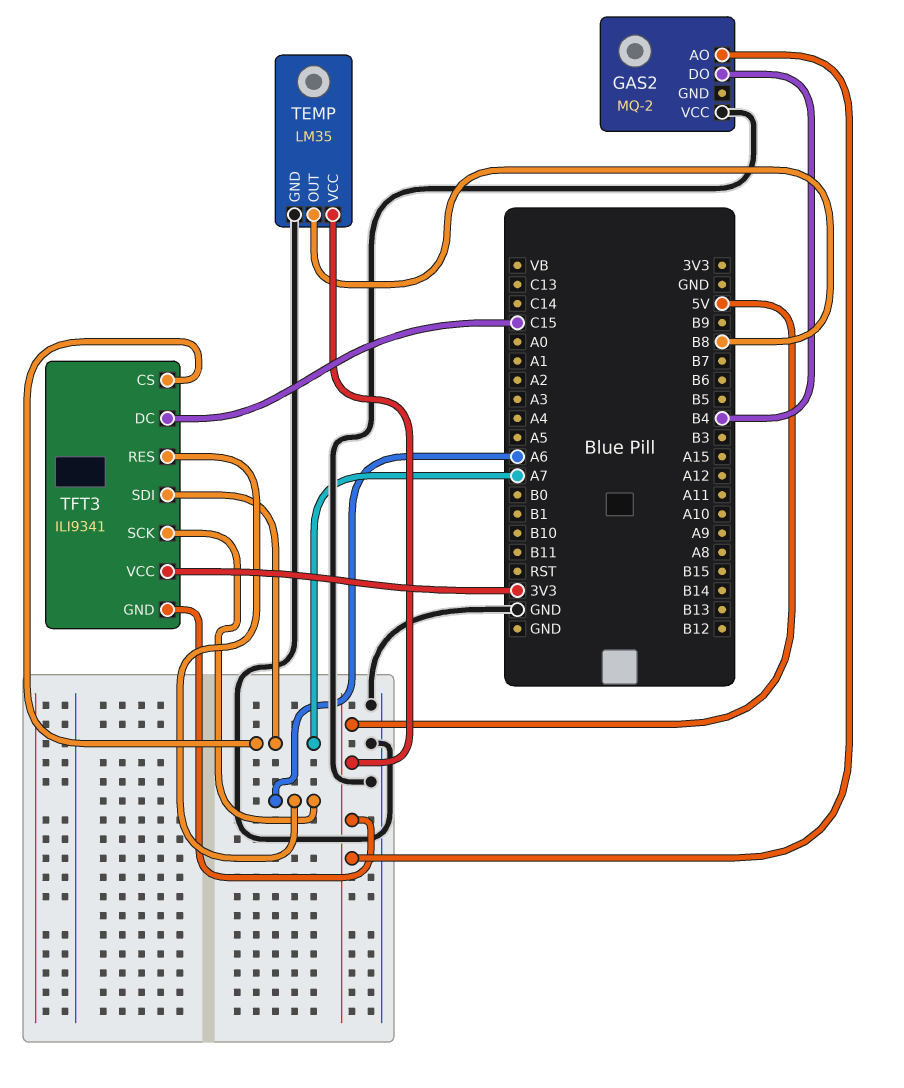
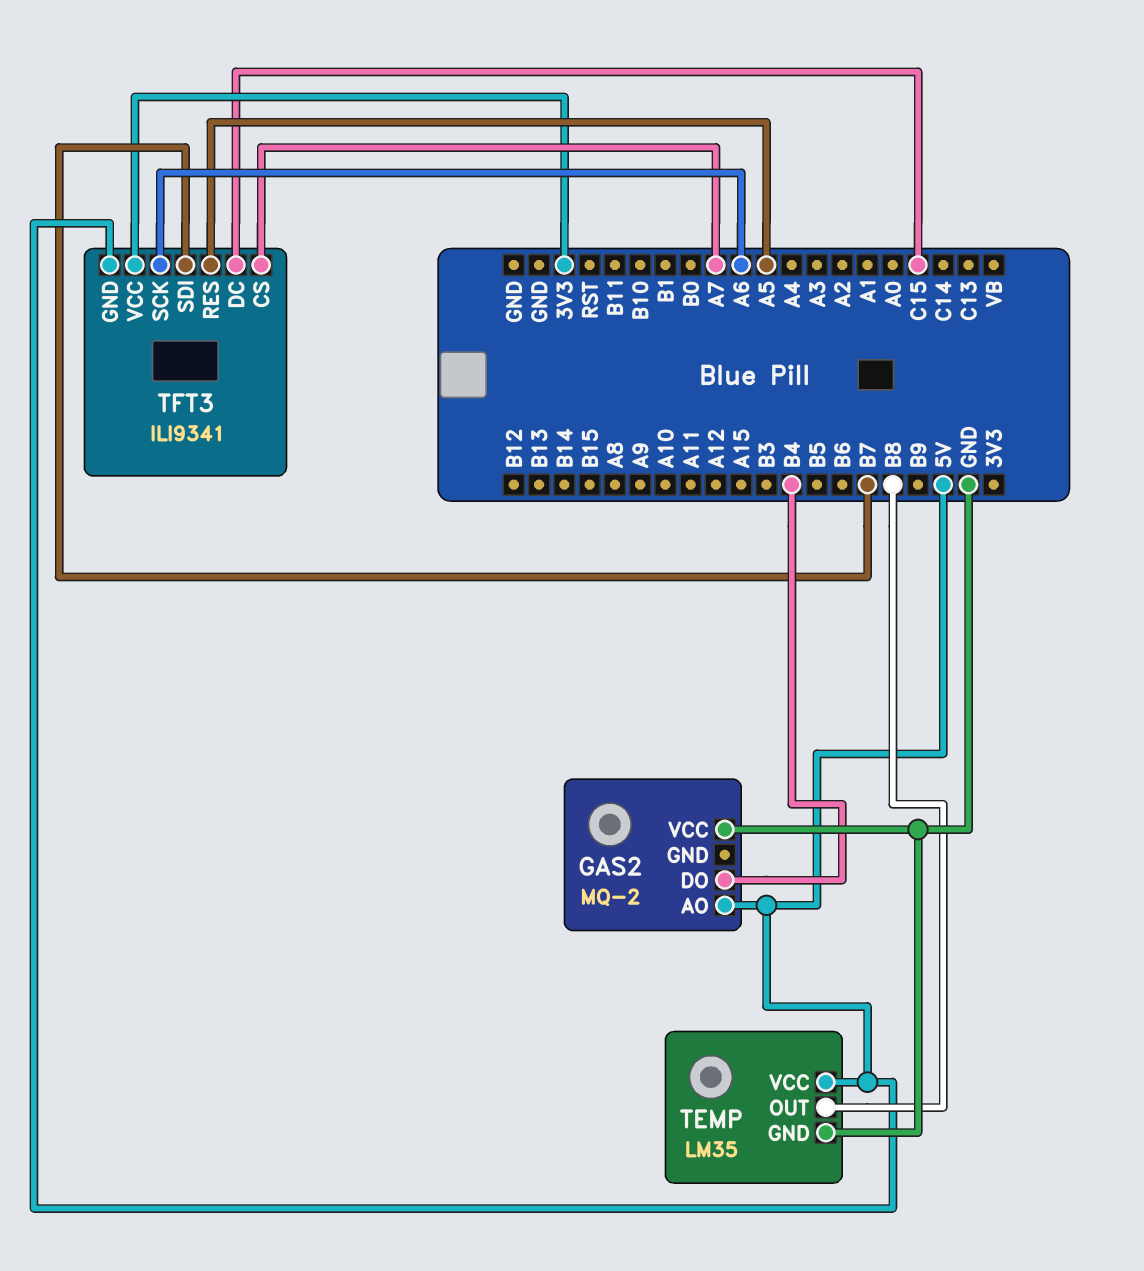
TFT3 pin RES: A6 -> A5
TFT3 pin SDI: A7 -> B7

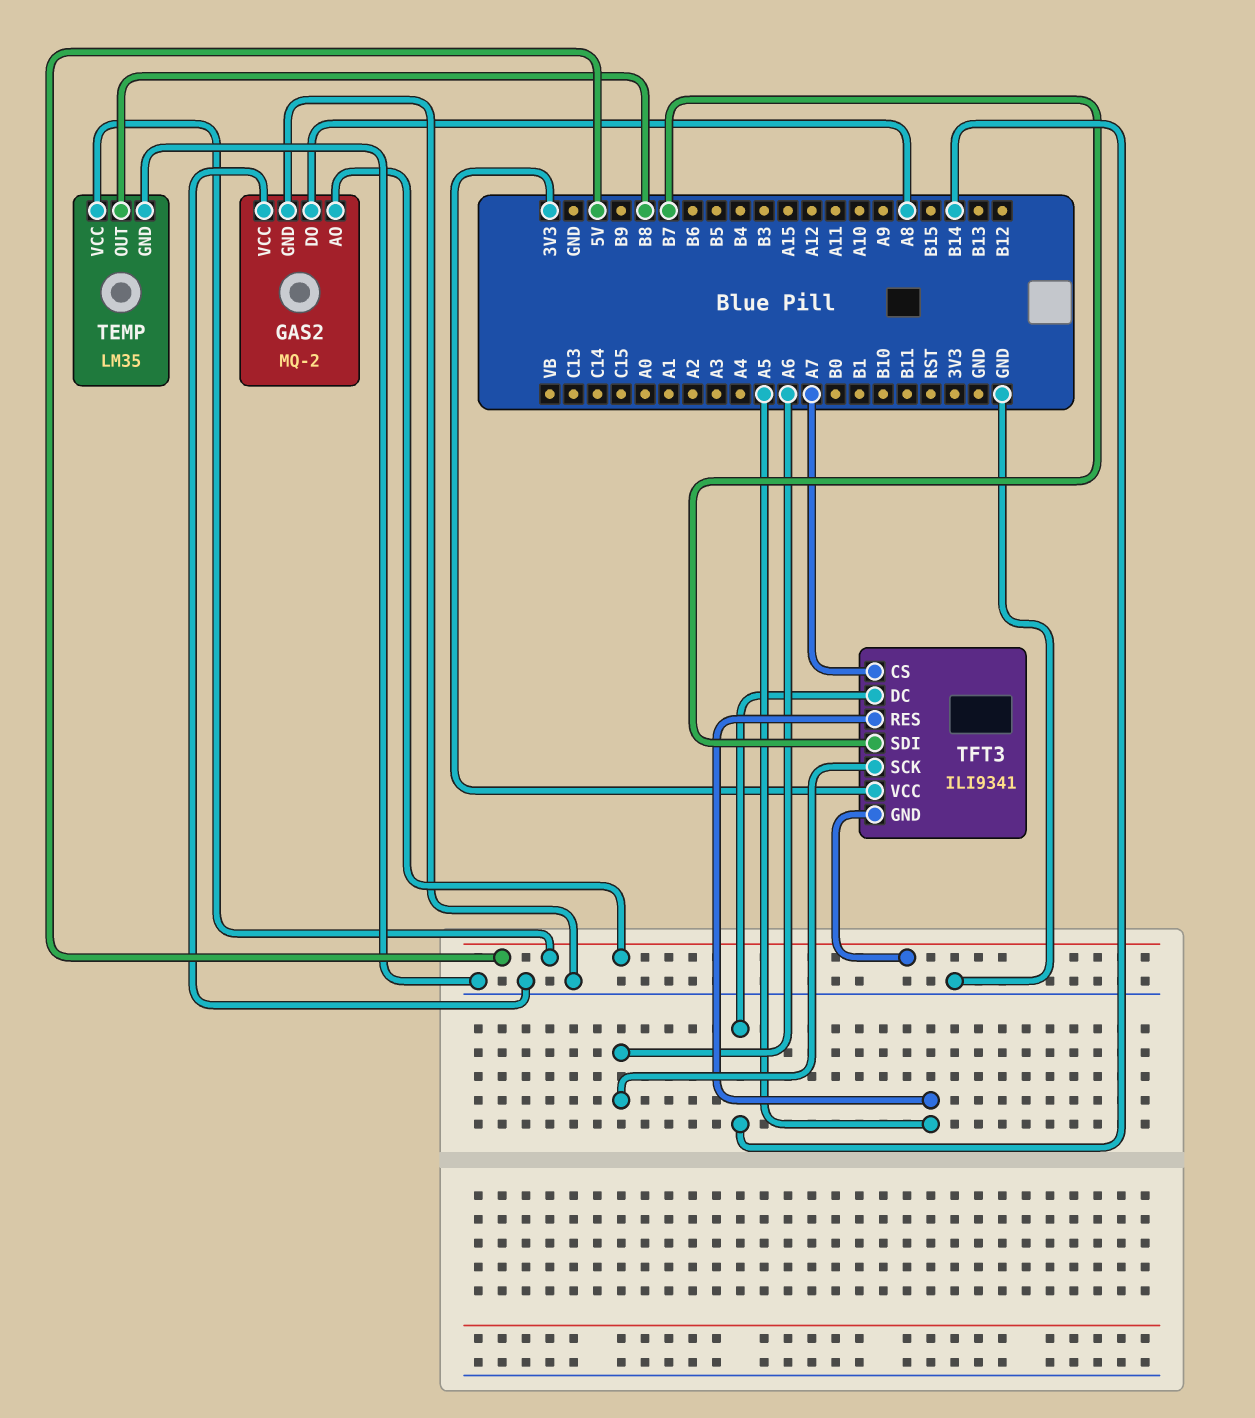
GAS2 pin DO: B4 -> A8
GAS2 pin GND: none -> GND
TFT3 pin DC: C15 -> B14

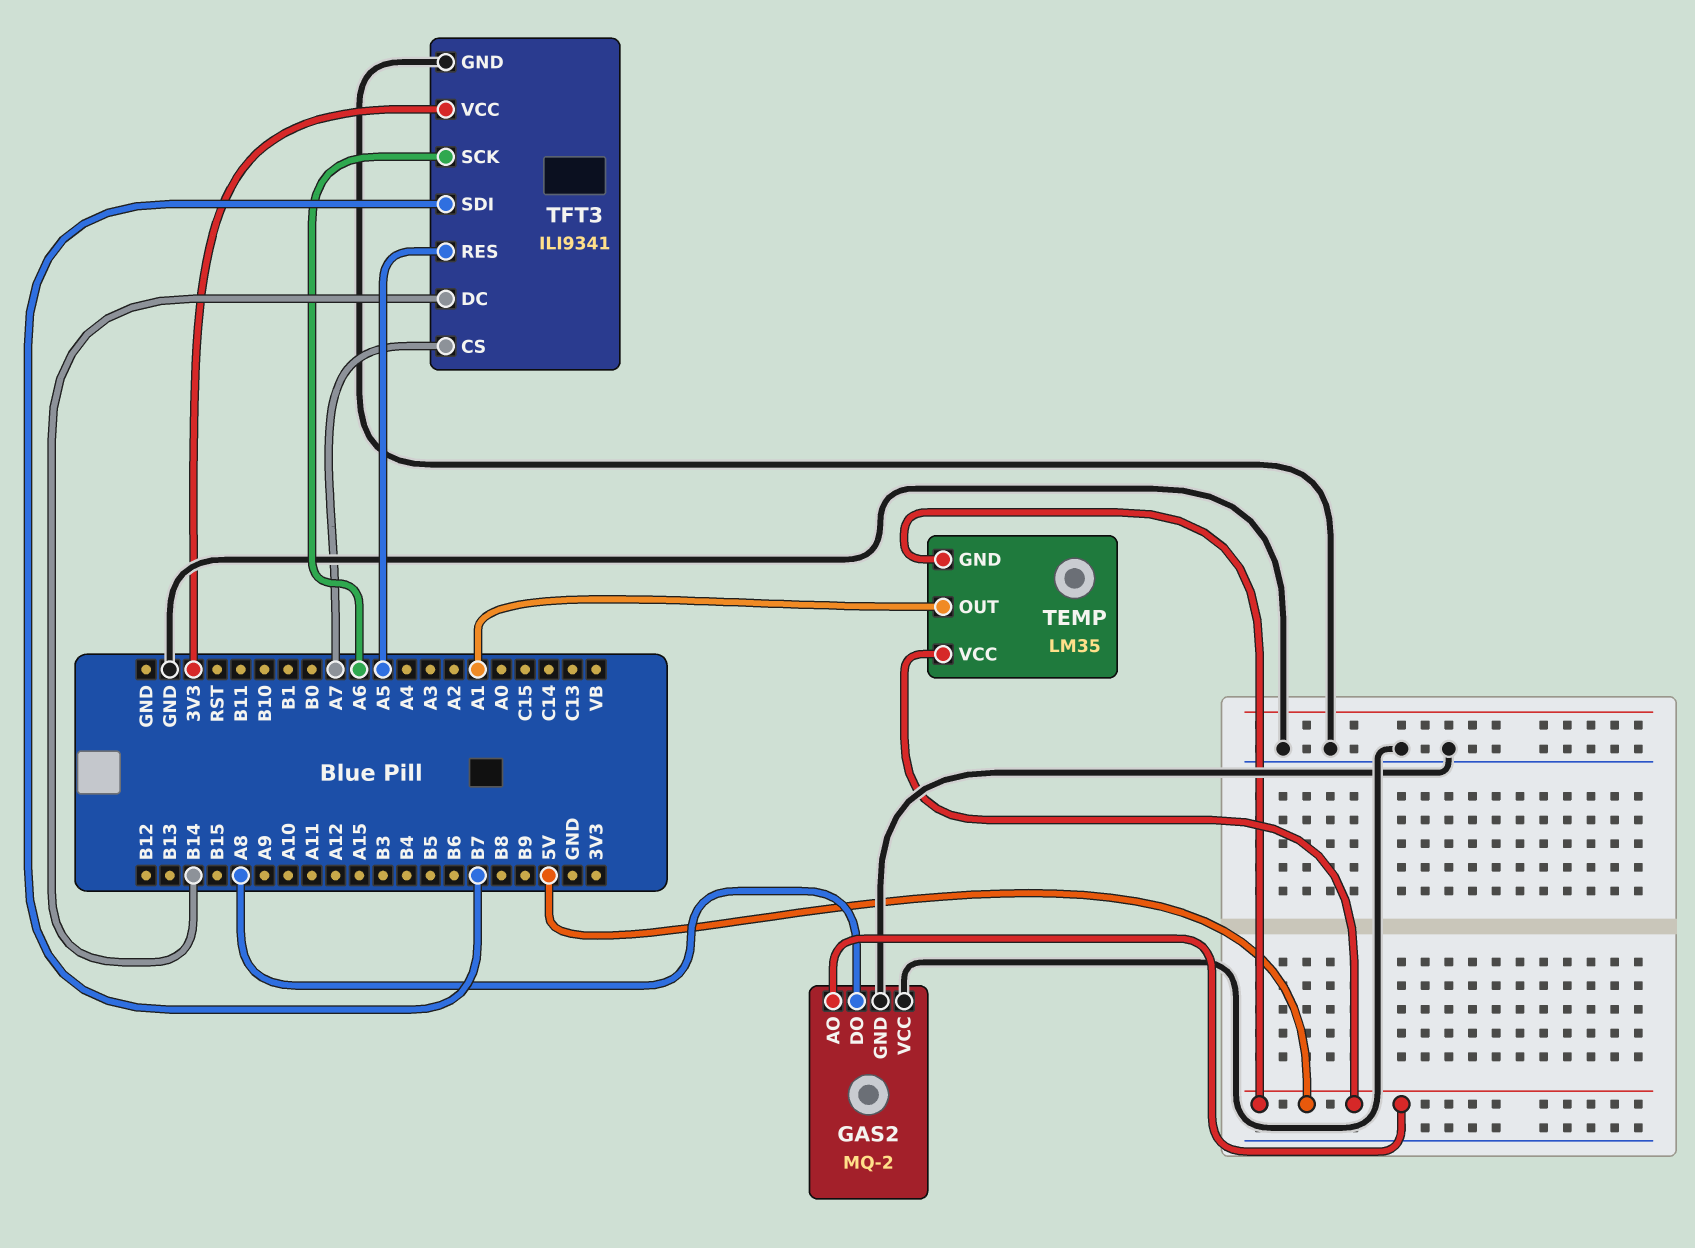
TEMP pin GND: GND -> 5V
TEMP pin OUT: B8 -> A1
TFT3 pin GND: 5V -> GND

